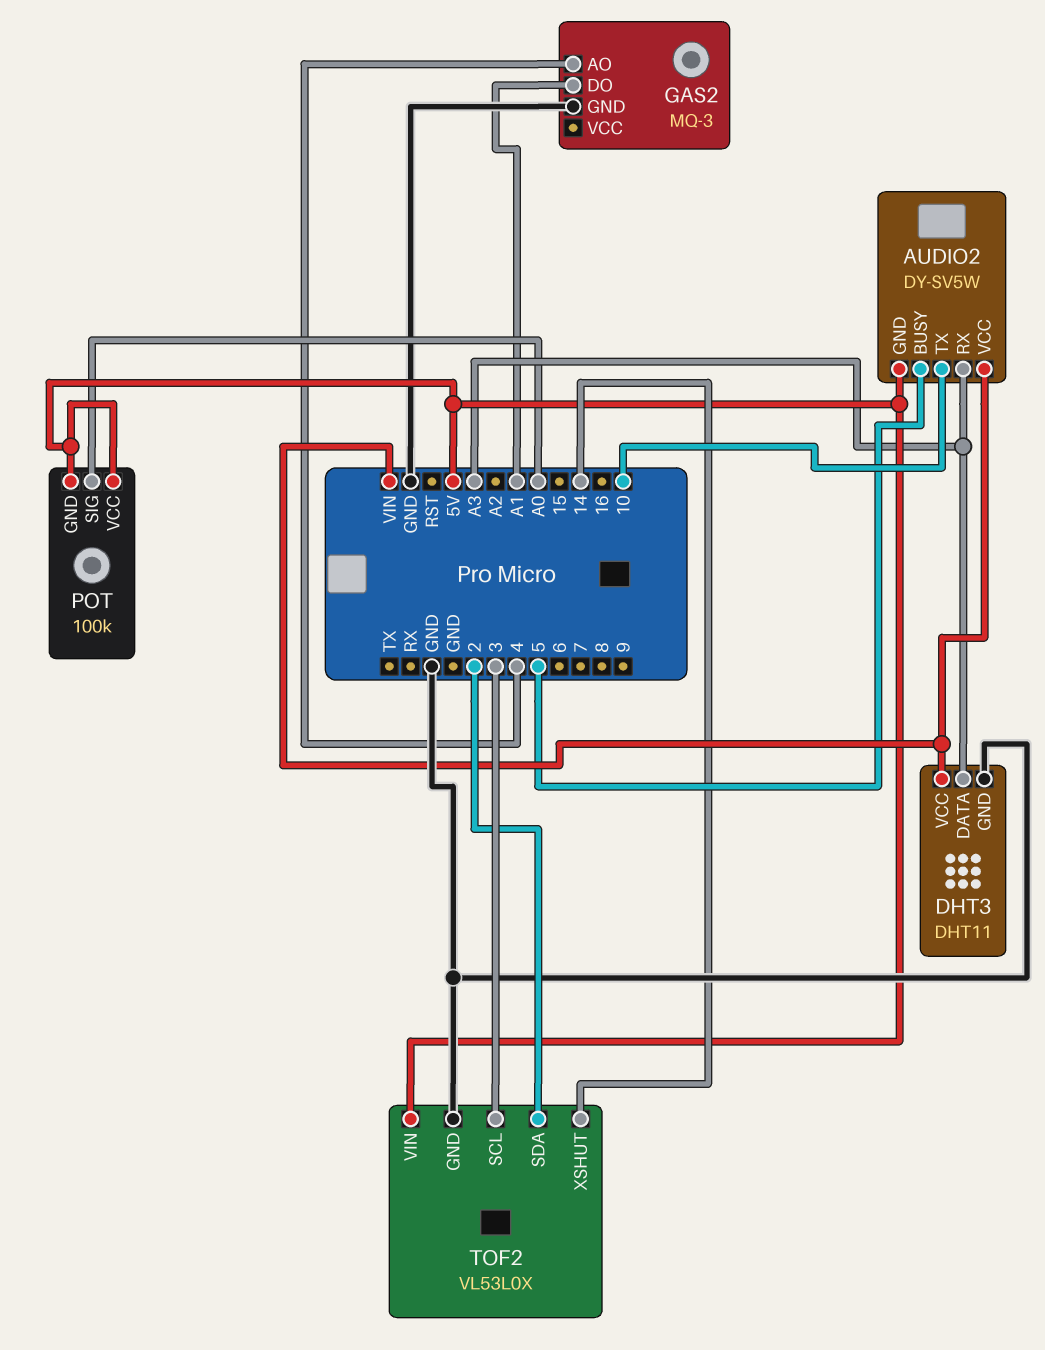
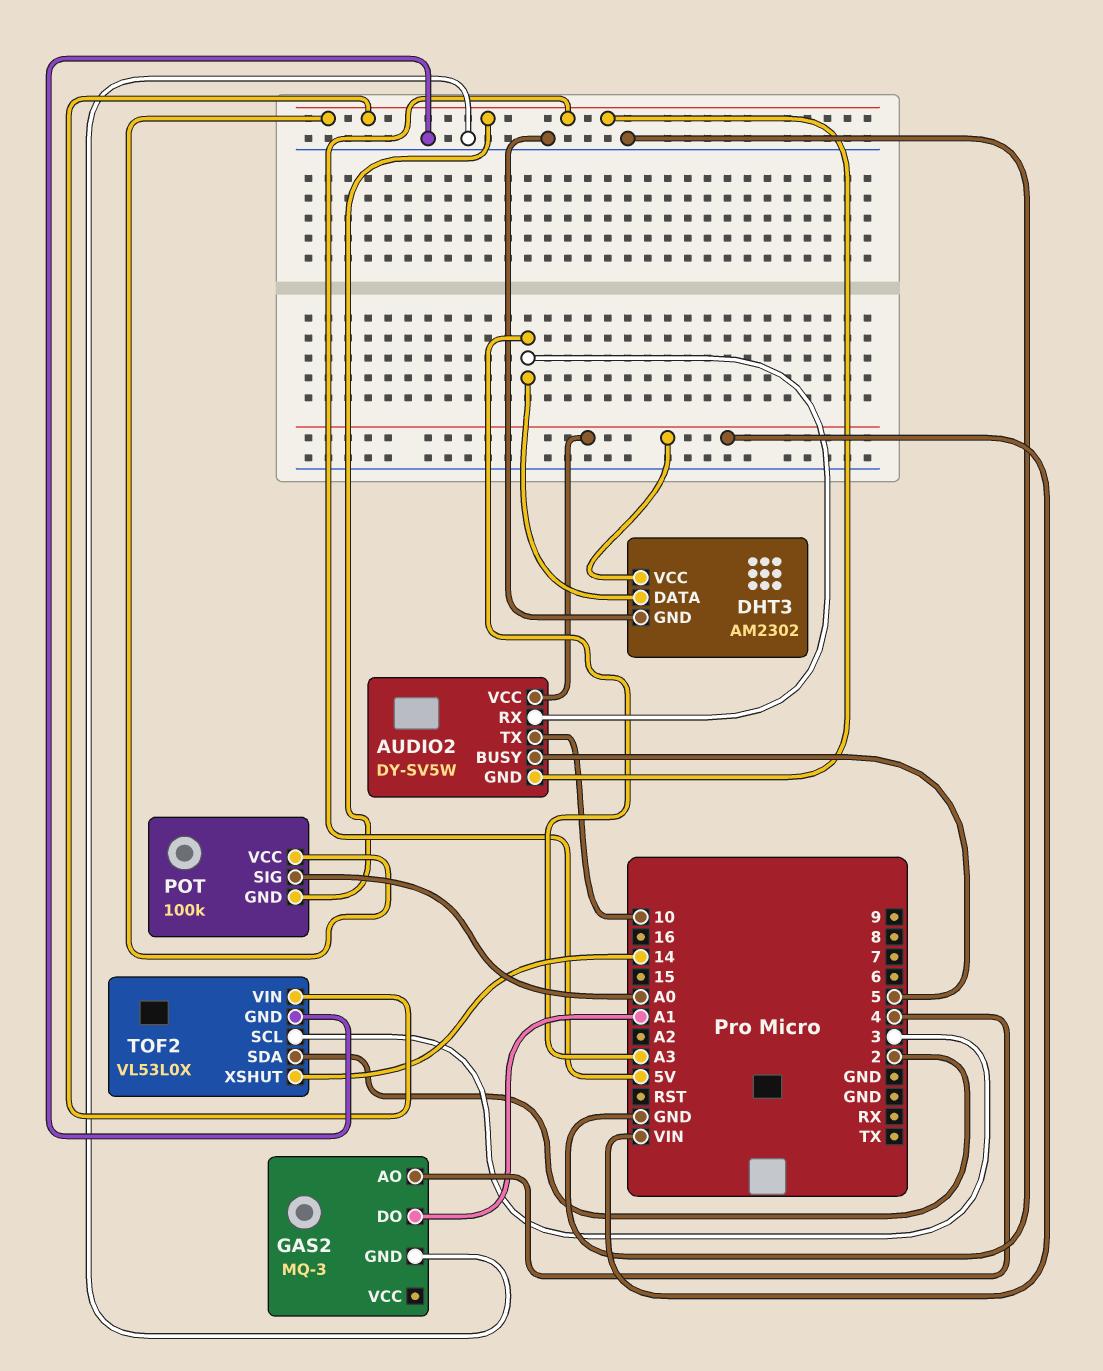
DHT3: DHT11 -> AM2302

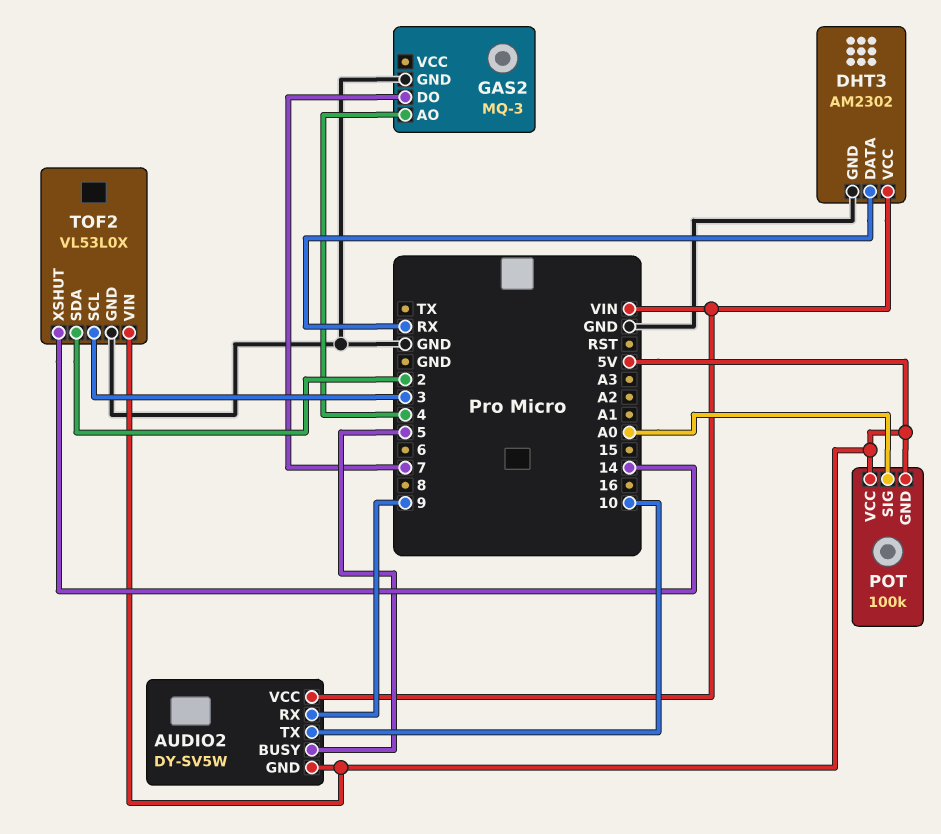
AUDIO2 pin RX: A3 -> 9
DHT3 pin DATA: A3 -> RX
GAS2 pin DO: A1 -> 7

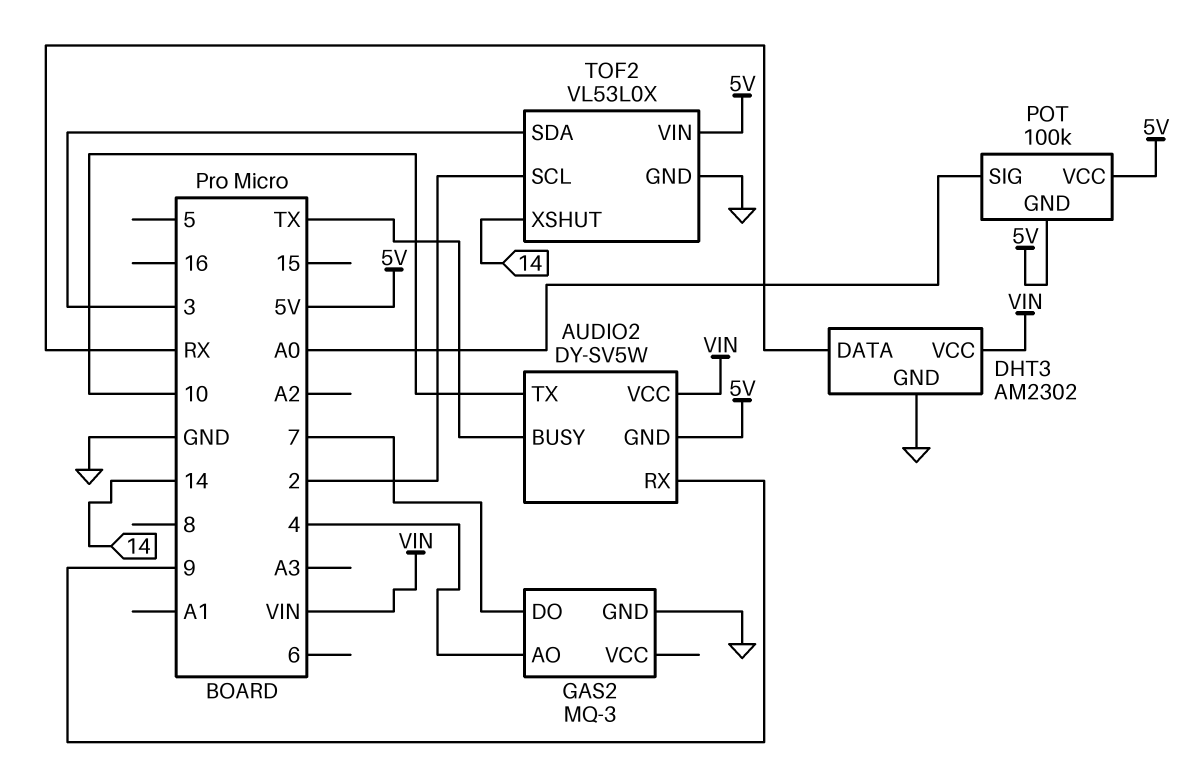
AUDIO2 pin BUSY: 5 -> TX
TOF2 pin SCL: 3 -> 2
TOF2 pin SDA: 2 -> 3

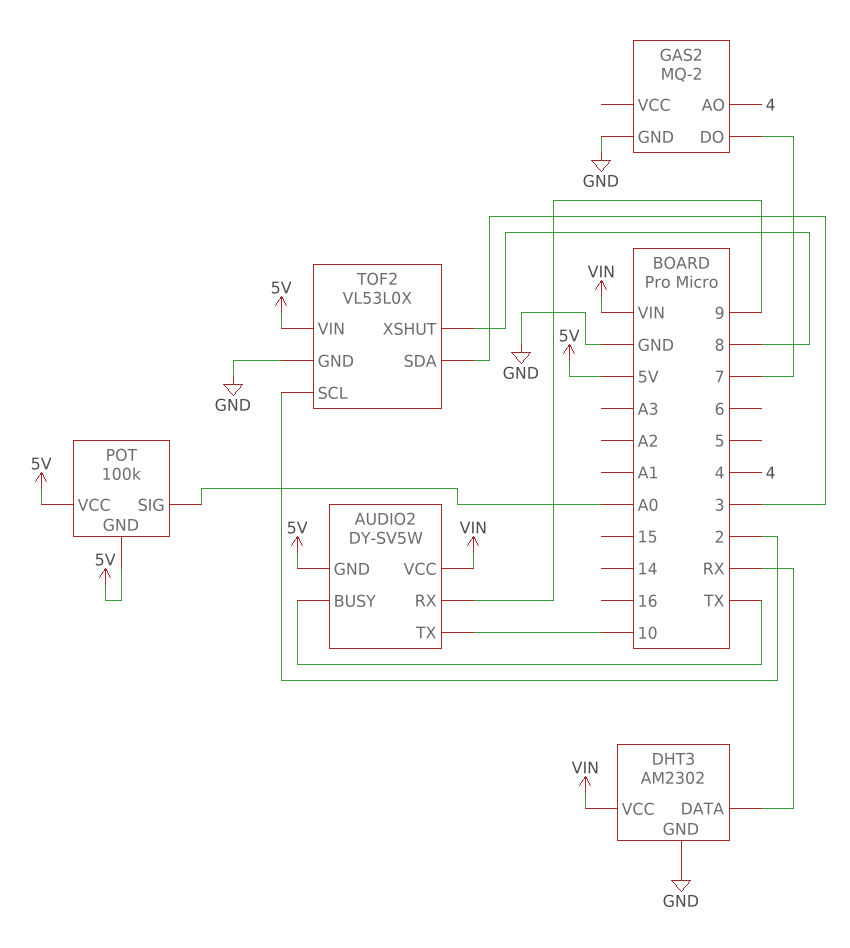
GAS2: MQ-3 -> MQ-2
TOF2 pin XSHUT: 14 -> 8

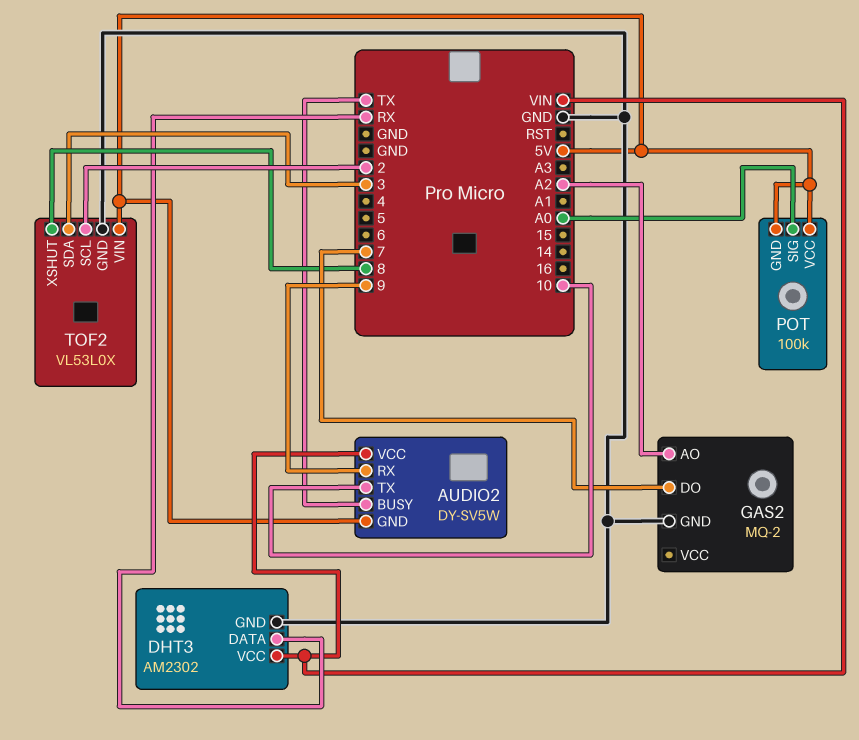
GAS2 pin AO: 4 -> A2

